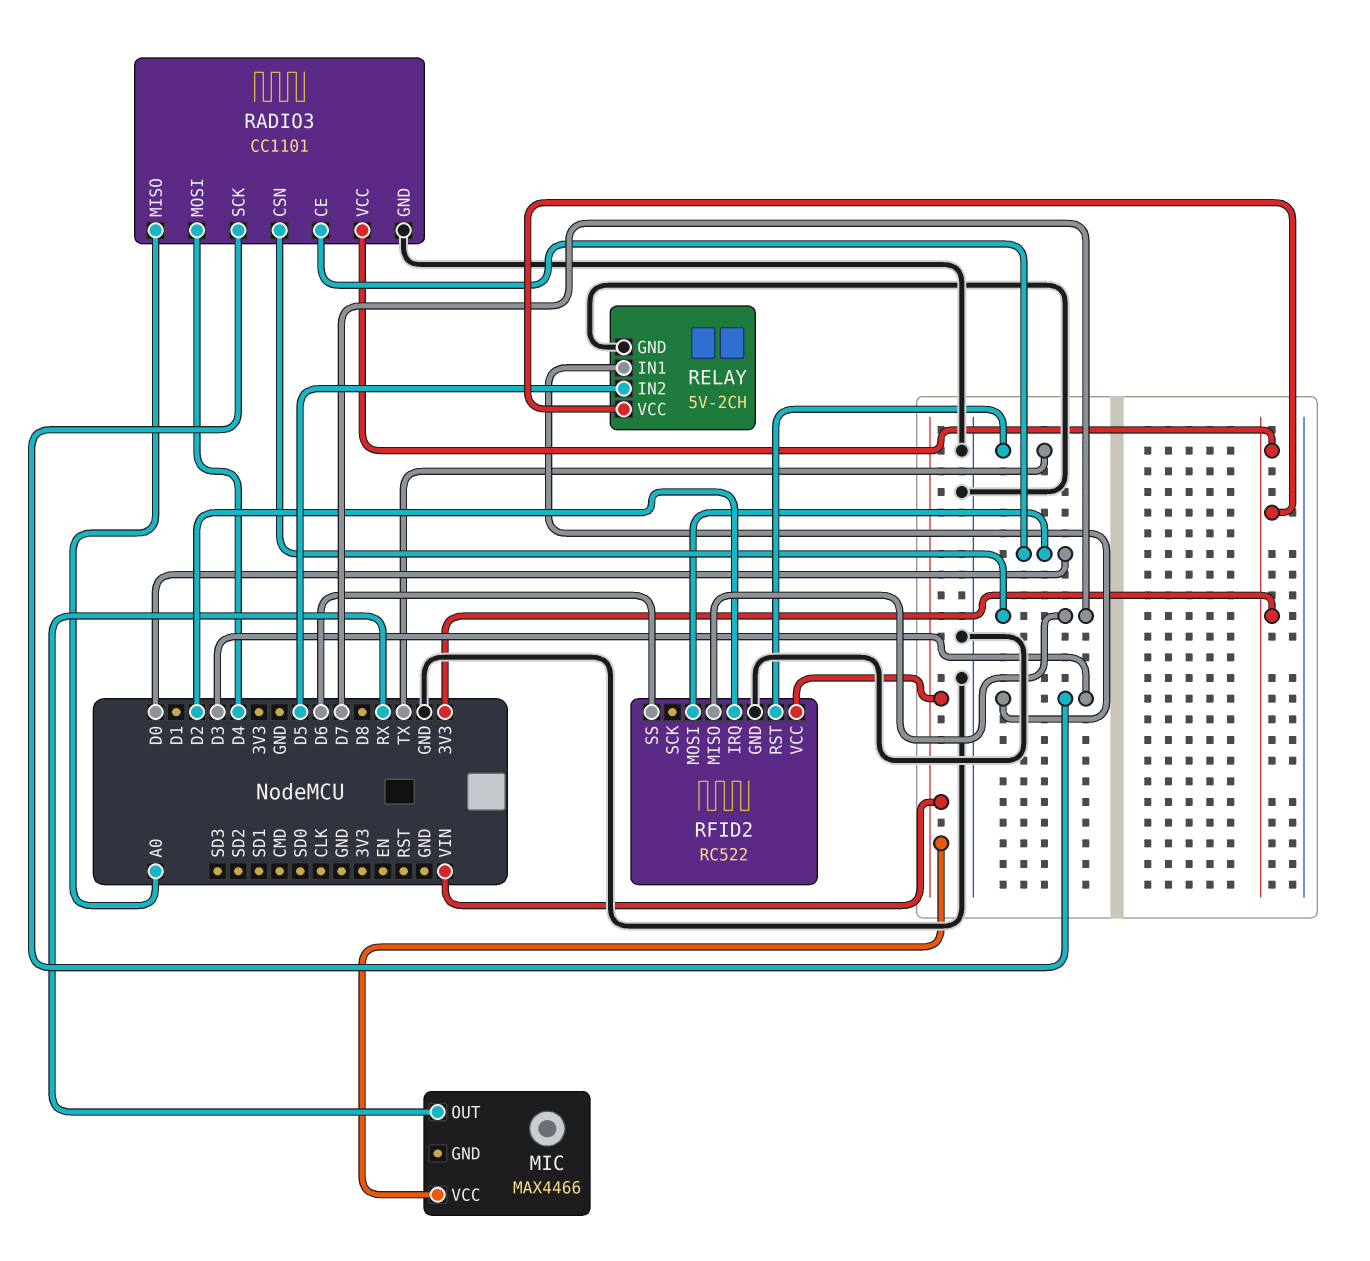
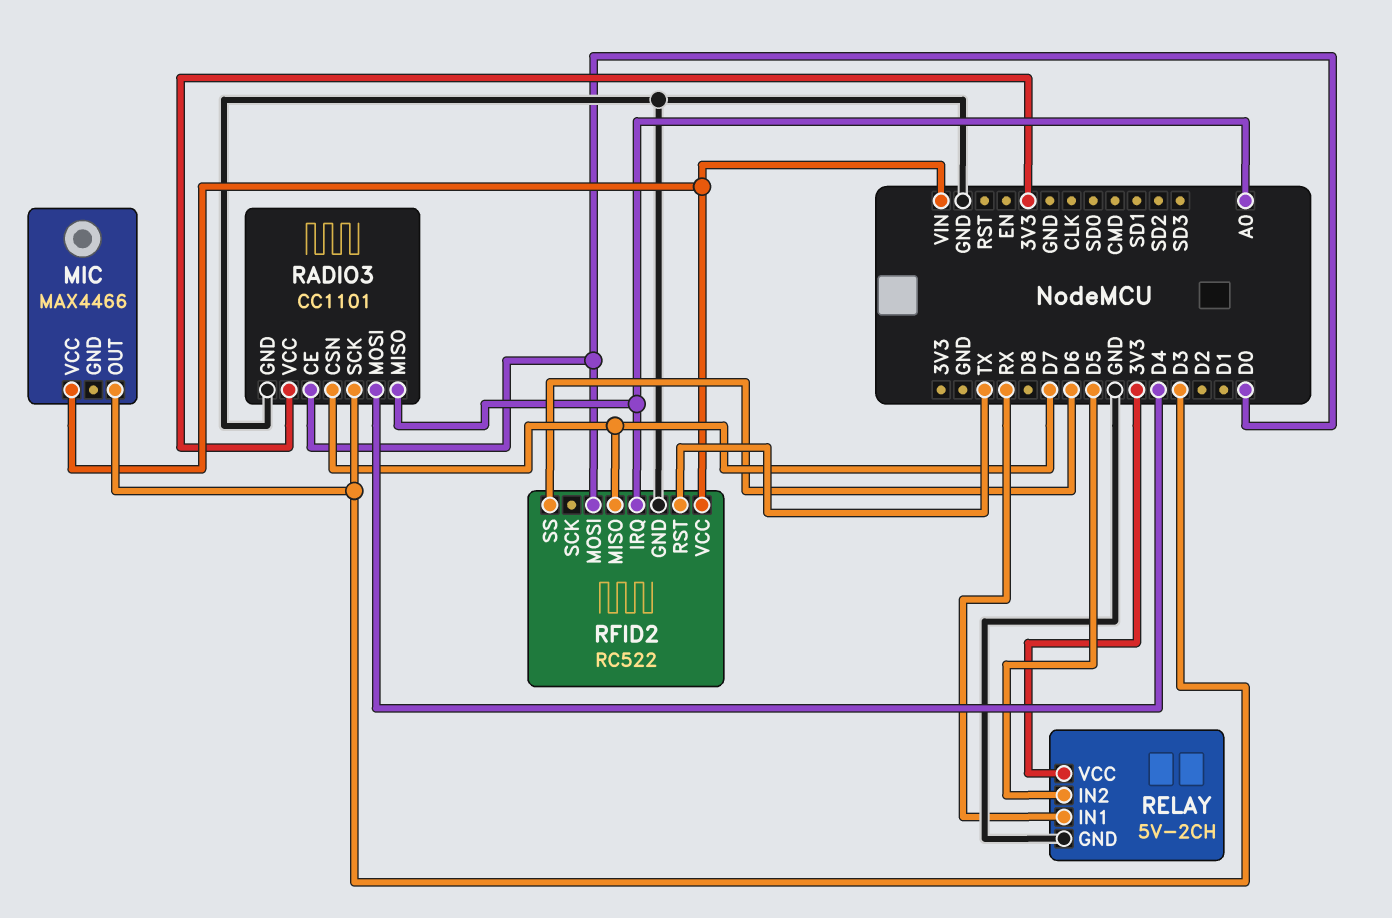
MIC pin OUT: RX -> D3
RELAY pin IN1: D3 -> RX
RFID2 pin IRQ: D2 -> A0

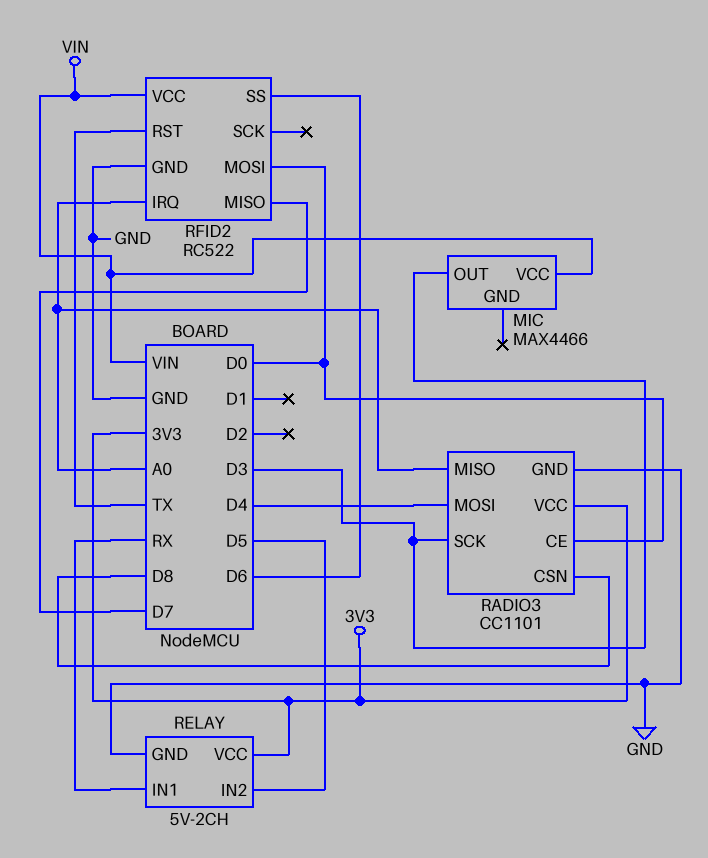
RADIO3 pin CSN: D7 -> D8

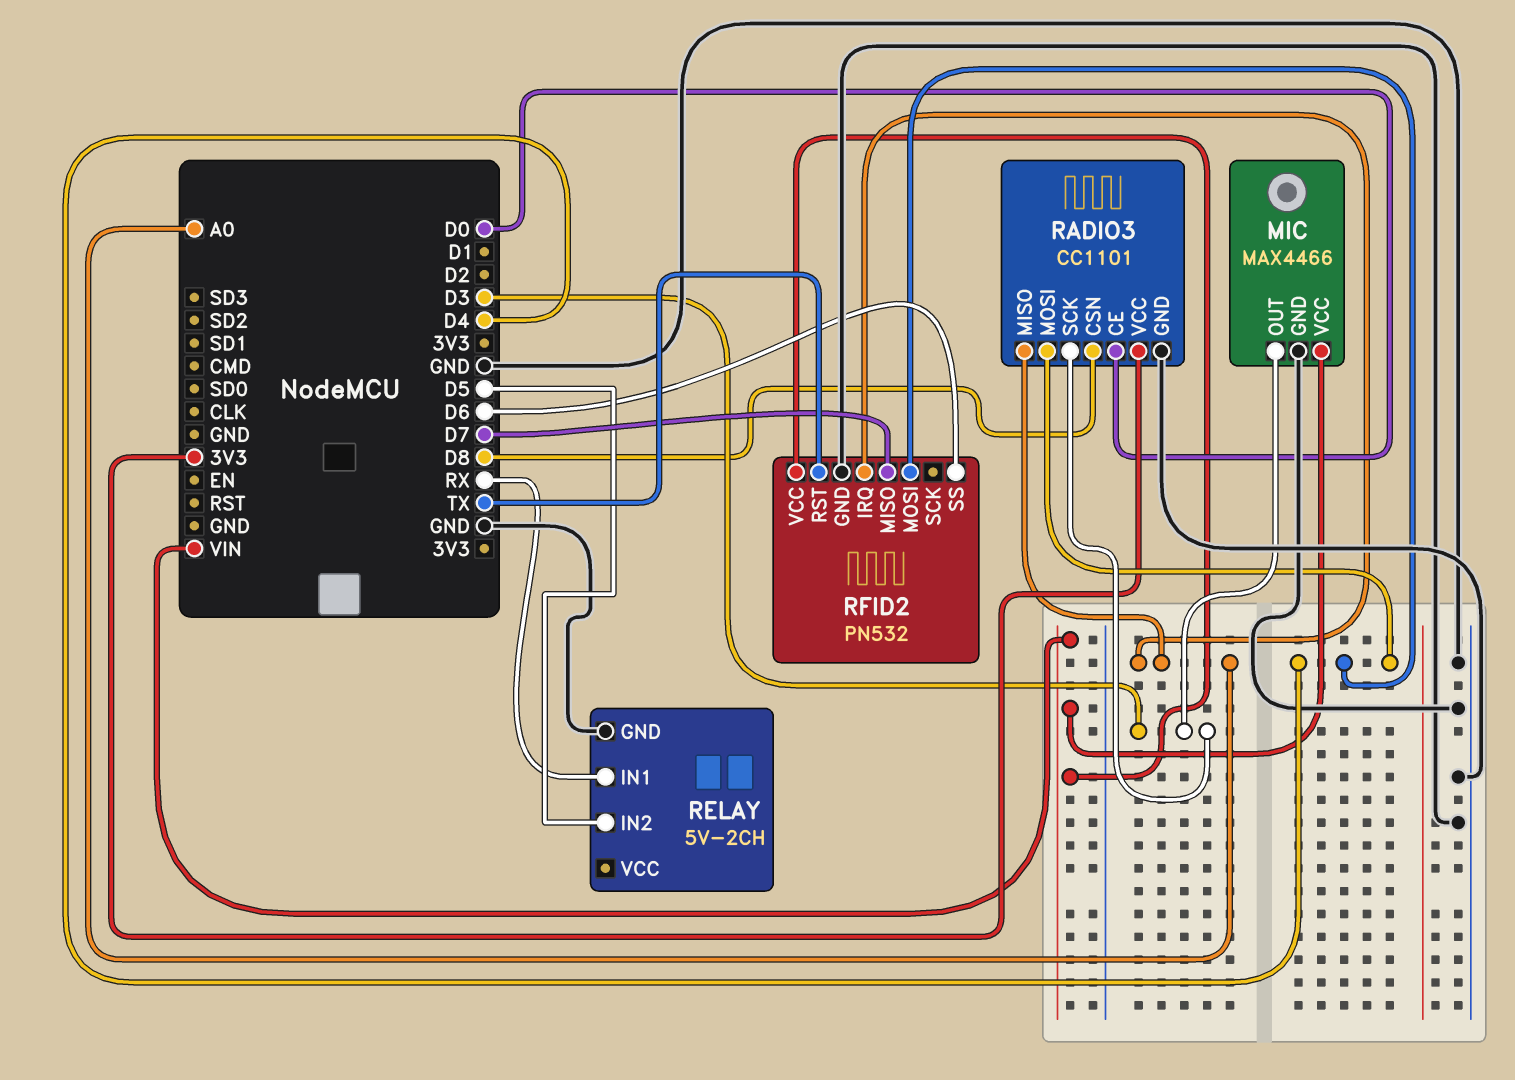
MIC pin GND: none -> GND
RELAY pin VCC: 3V3 -> none
RFID2: RC522 -> PN532
RFID2 pin MOSI: D0 -> D4

